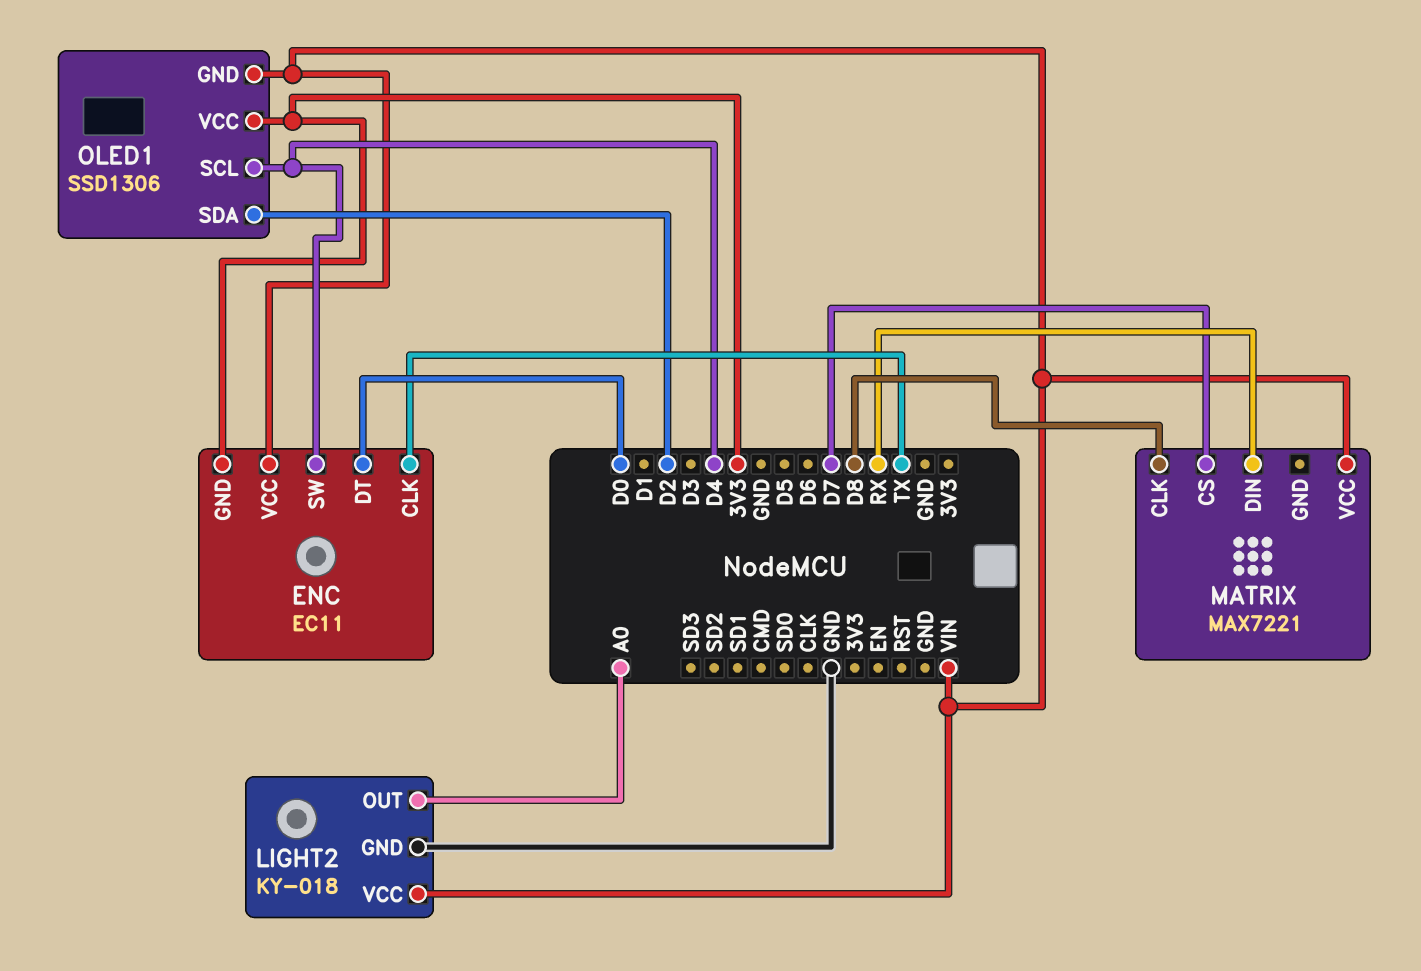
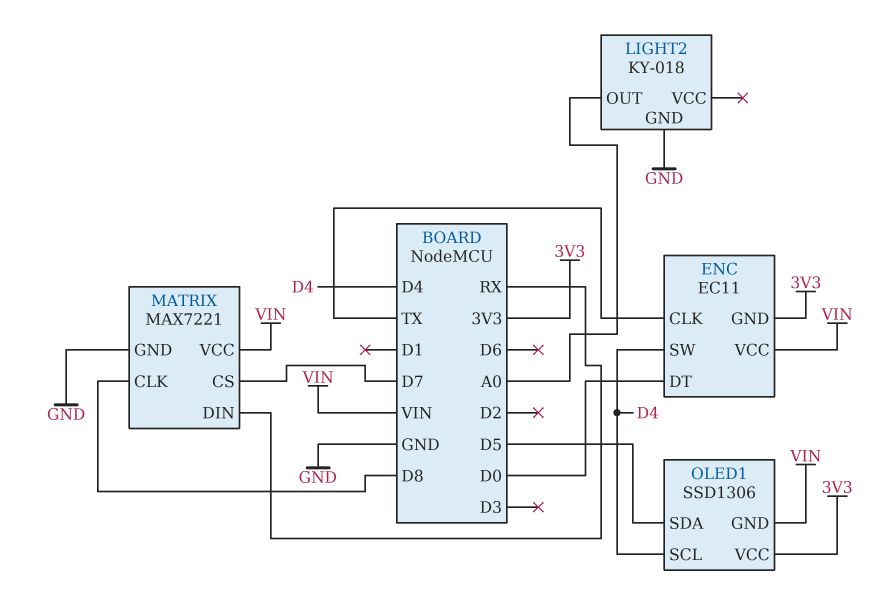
LIGHT2 pin VCC: VIN -> none
MATRIX pin GND: none -> GND
OLED1 pin SDA: D2 -> D5

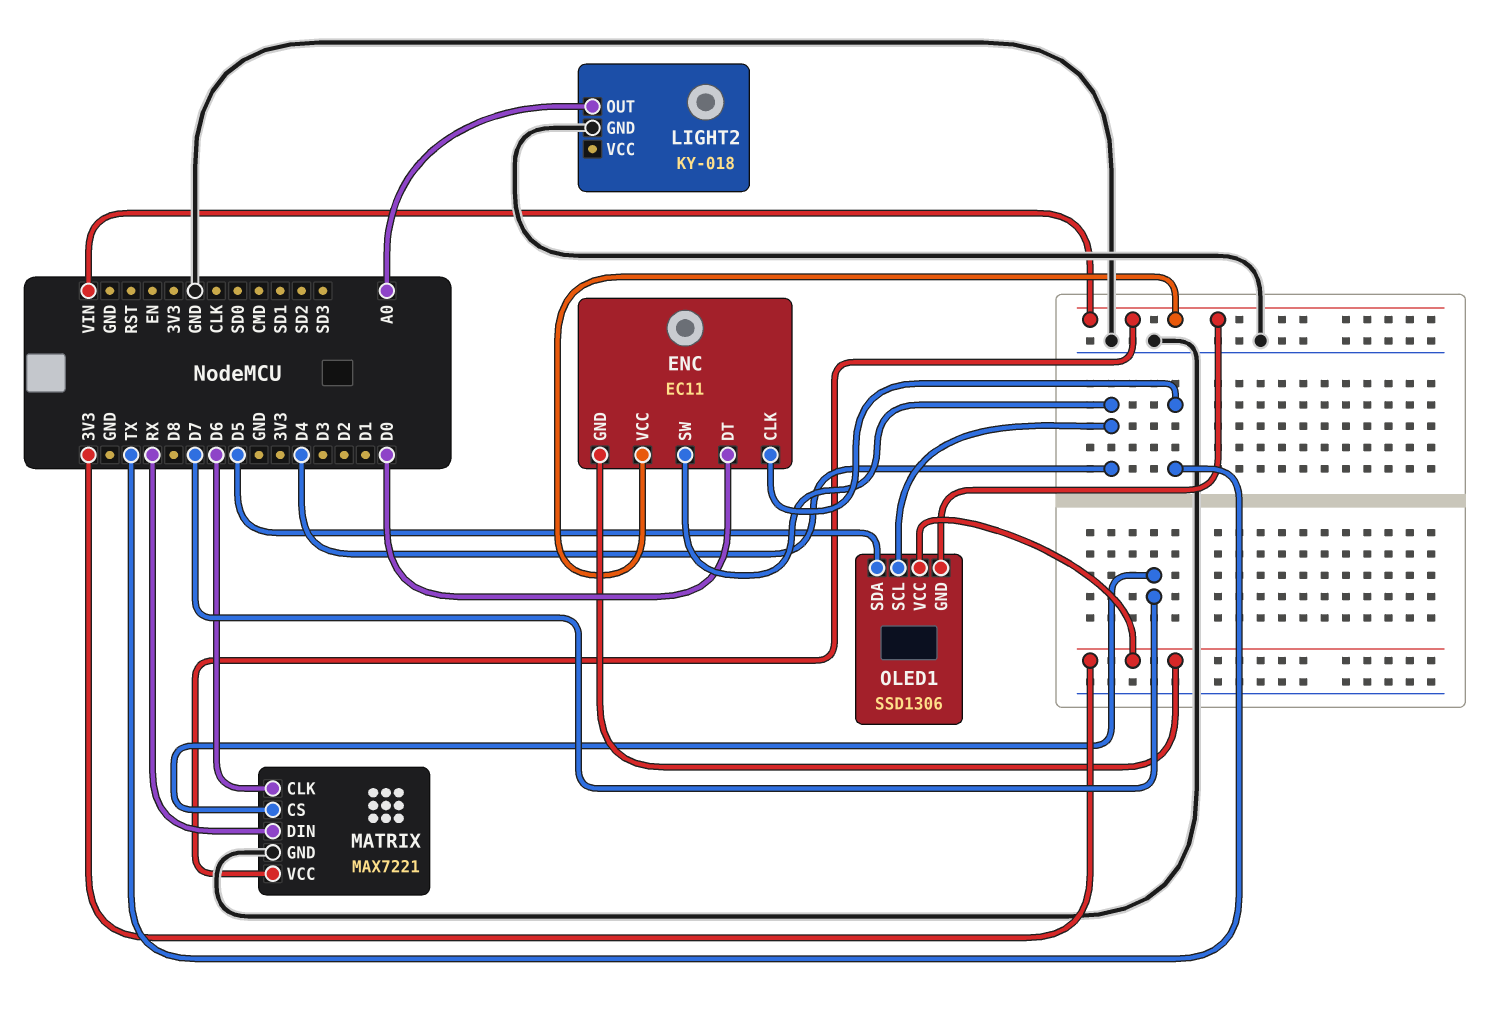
MATRIX pin CLK: D8 -> D6

